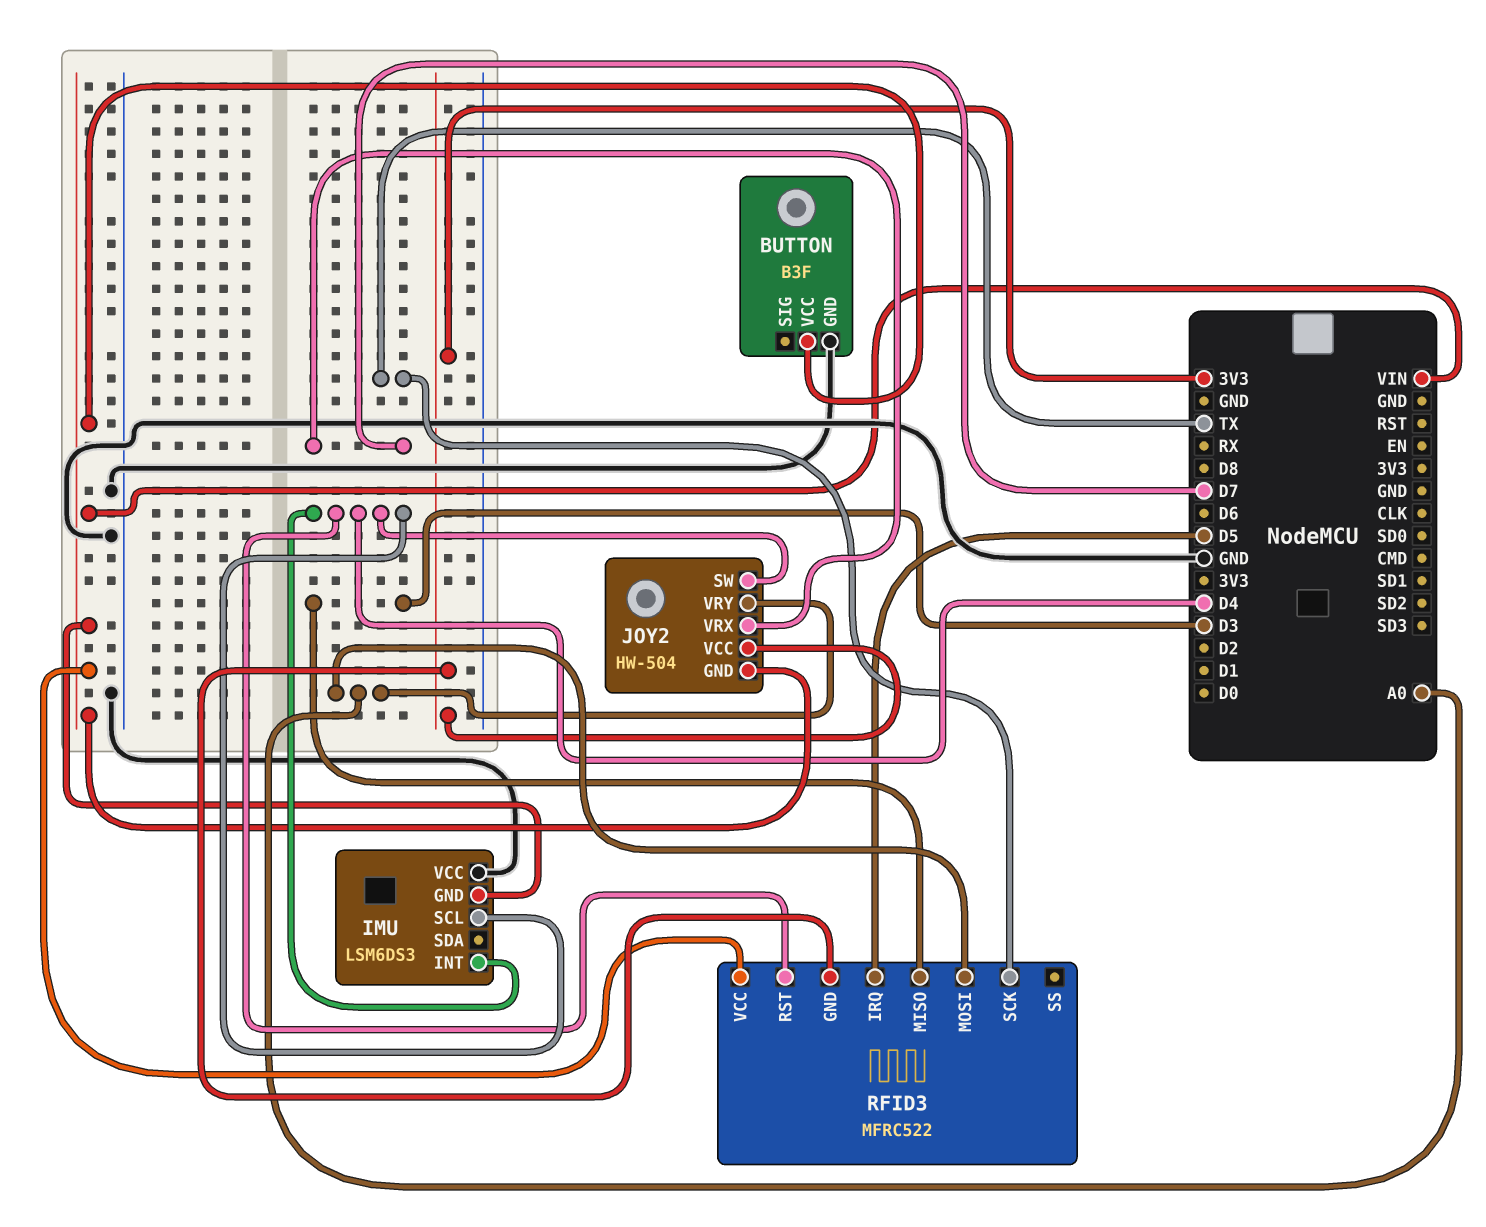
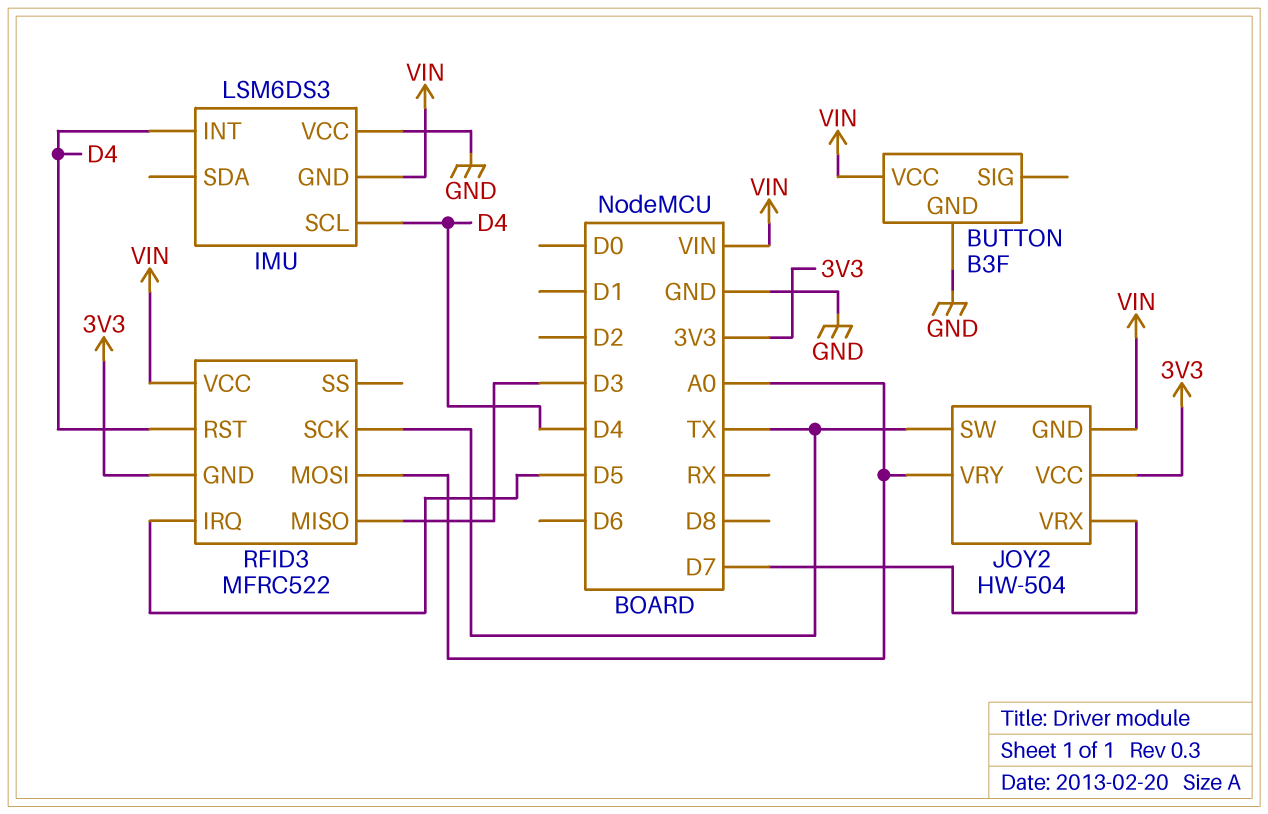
JOY2 pin SW: D4 -> TX

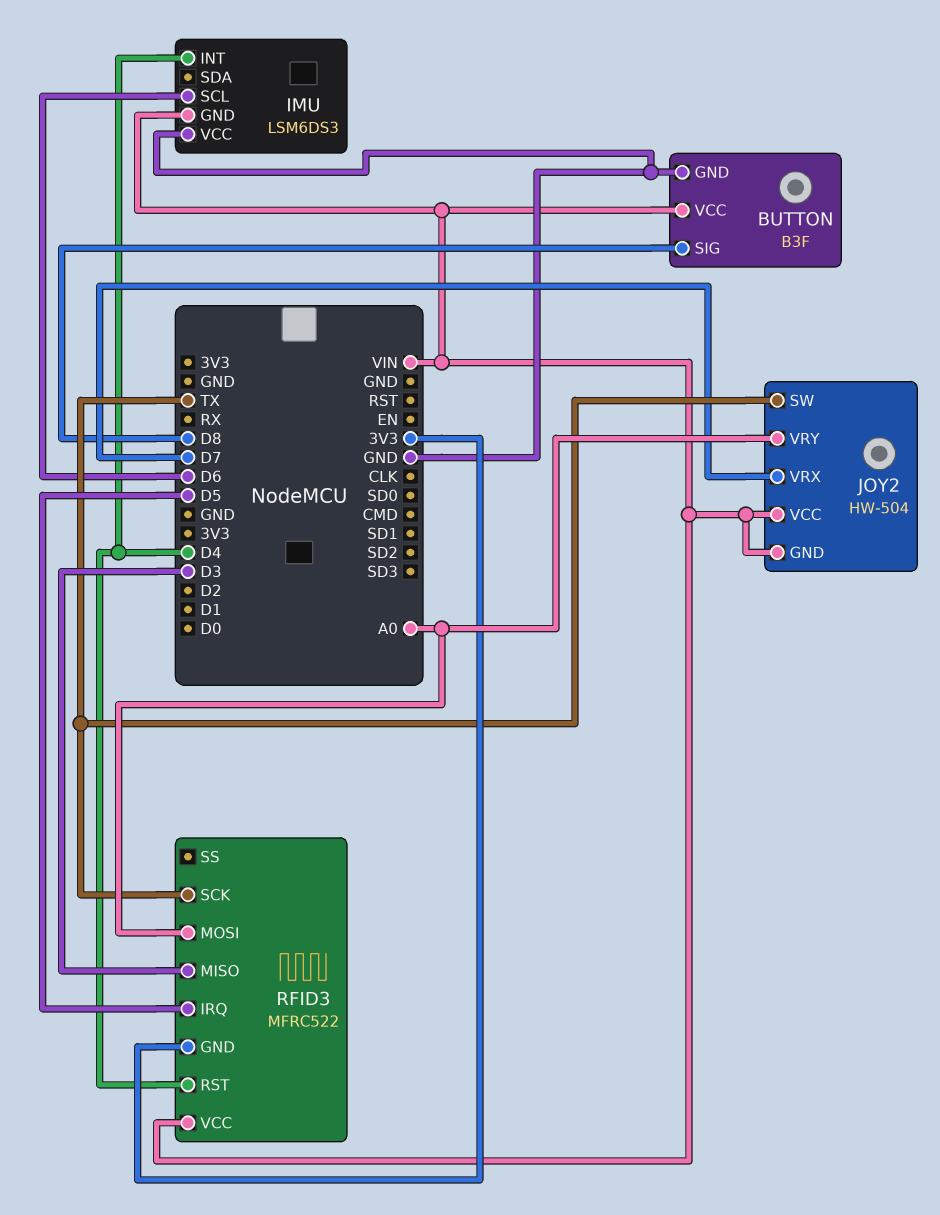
BUTTON pin SIG: none -> D8
IMU pin SCL: D4 -> D6
JOY2 pin VCC: 3V3 -> VIN

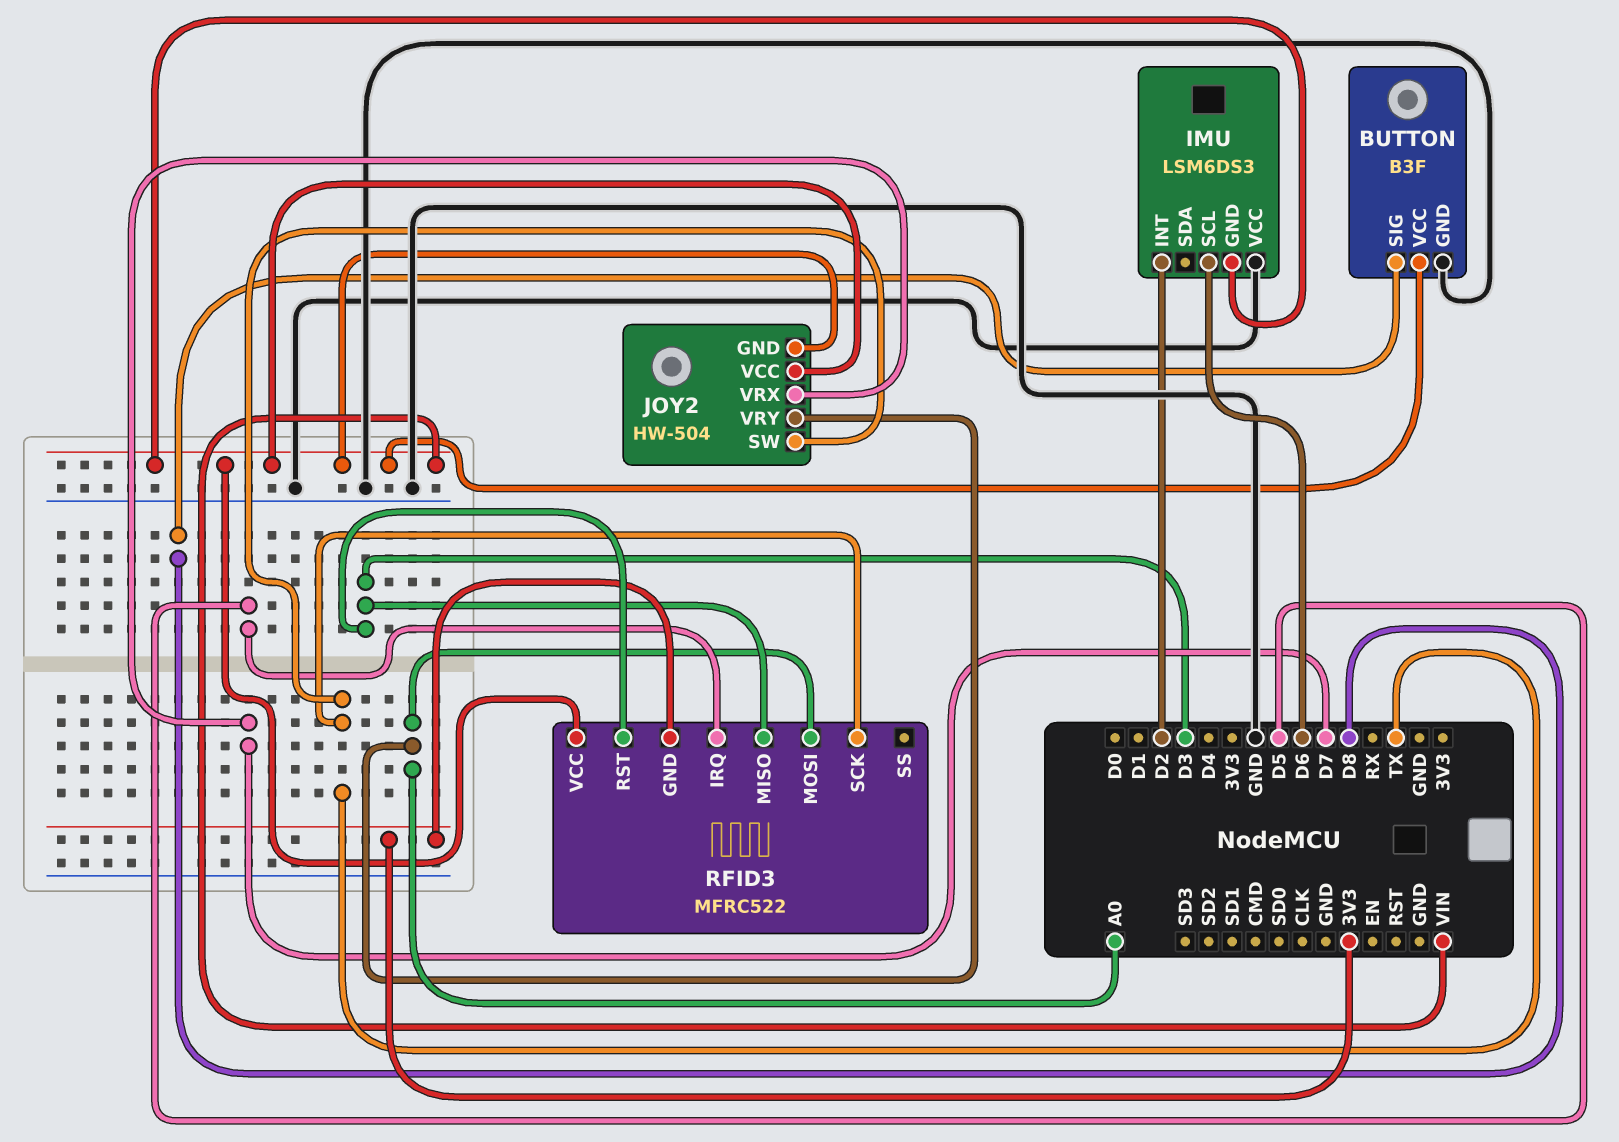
IMU pin INT: D4 -> D2
RFID3 pin RST: D4 -> D3

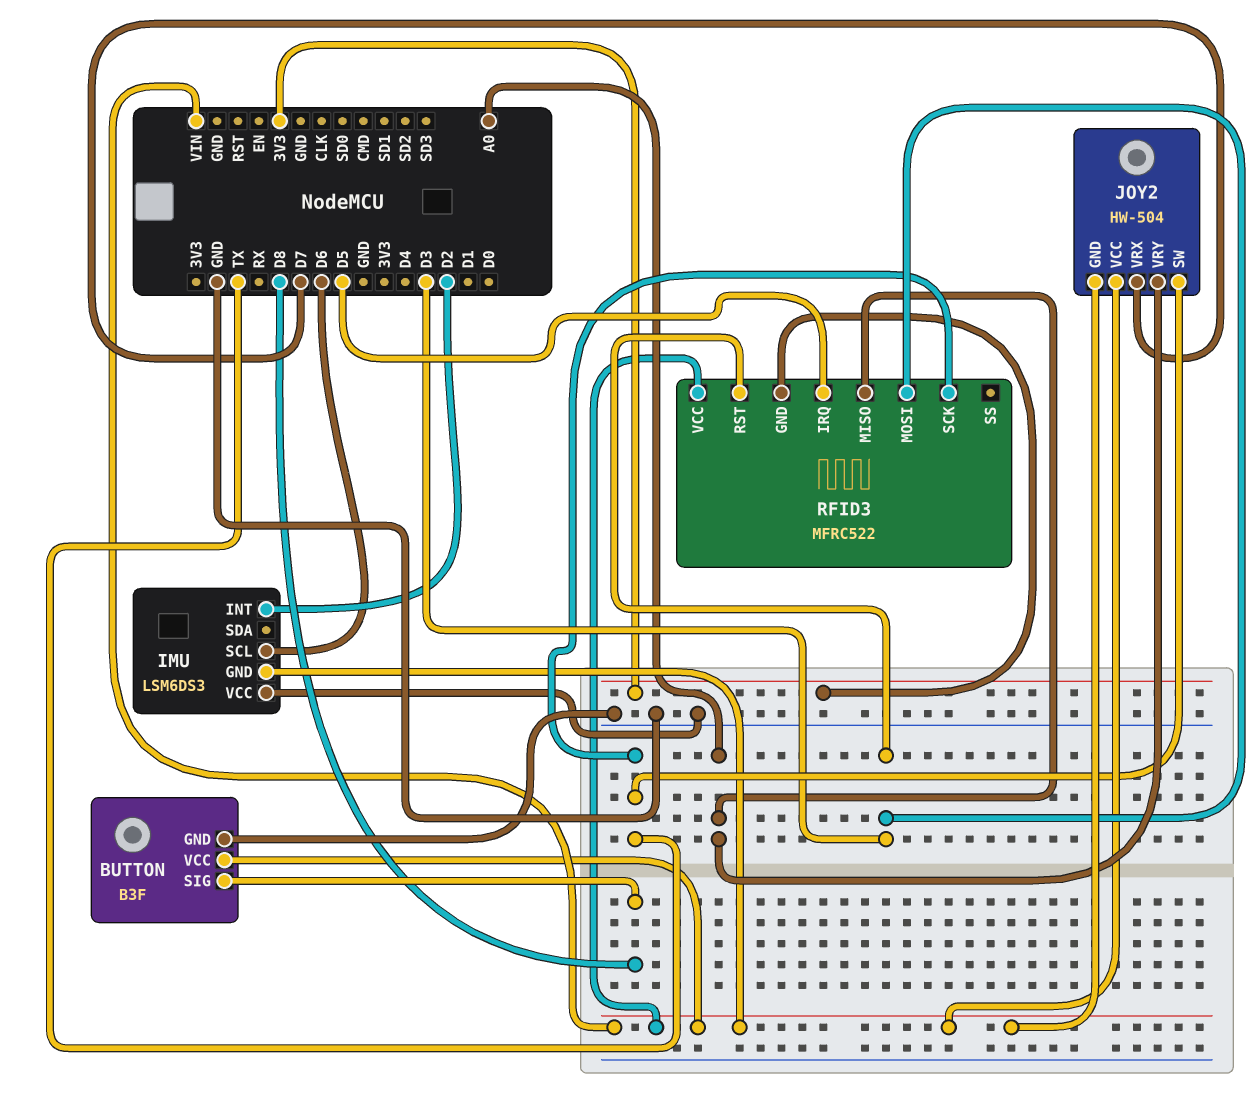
RFID3 pin MISO: D3 -> A0
RFID3 pin MOSI: A0 -> D3

